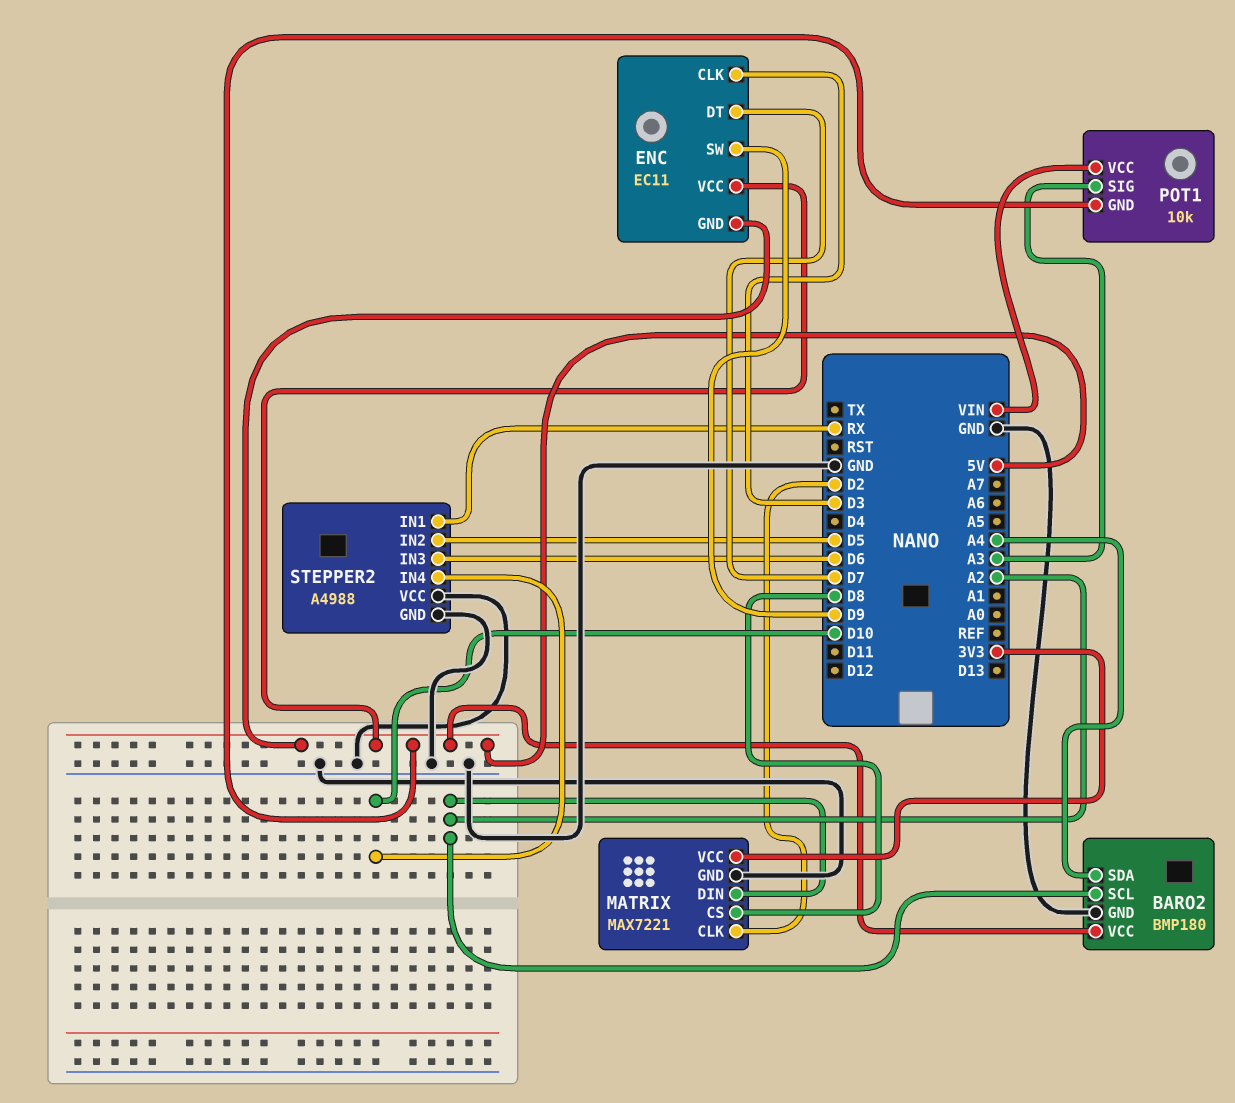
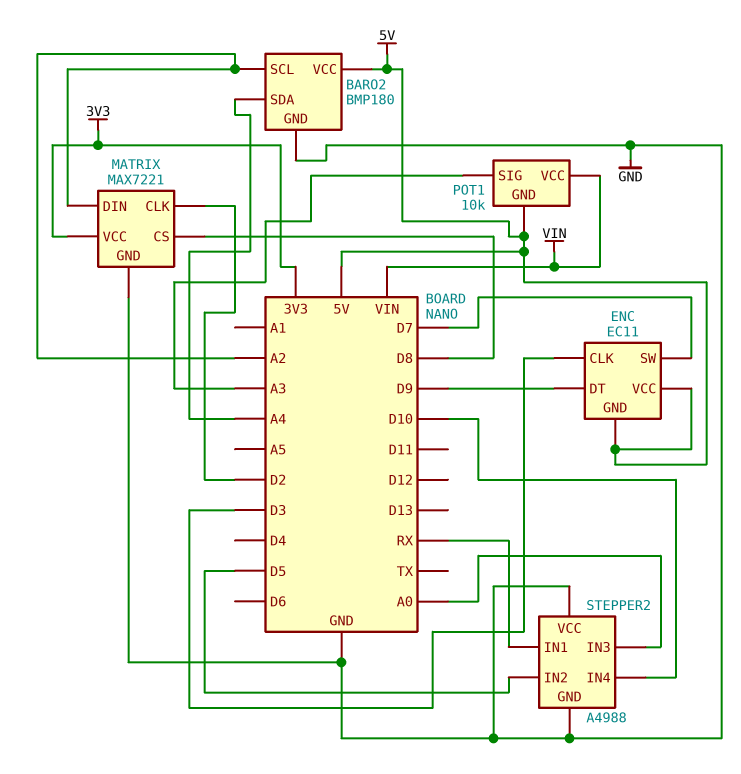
ENC pin DT: D7 -> D9
ENC pin SW: D9 -> D7
STEPPER2 pin IN3: D6 -> A0

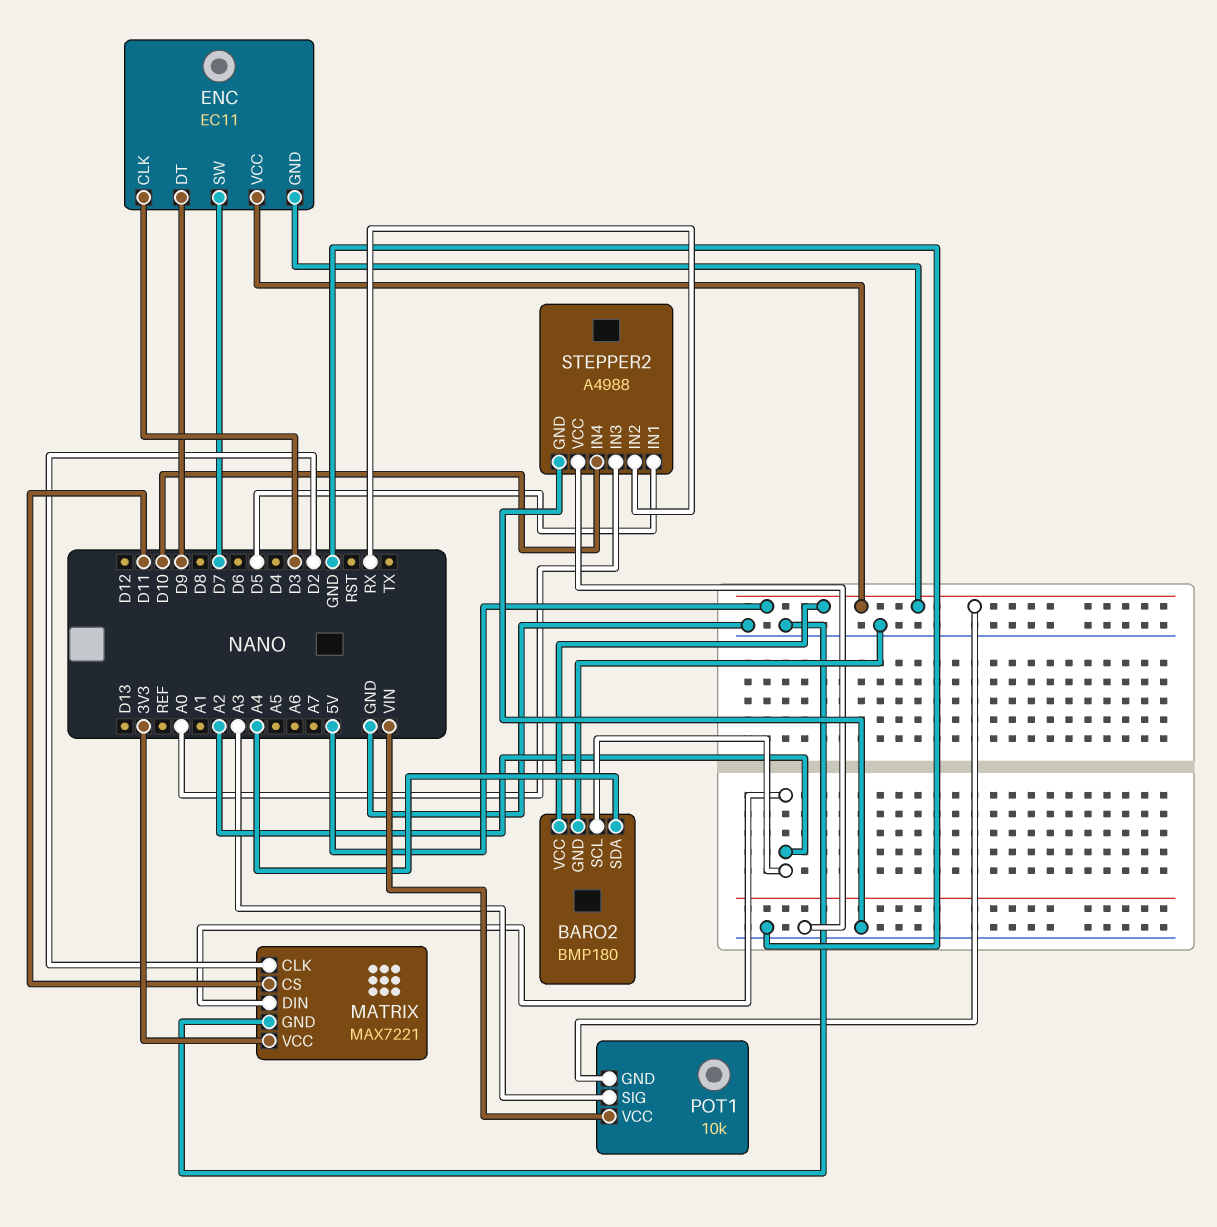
MATRIX pin CS: D8 -> D11
STEPPER2 pin IN1: RX -> D5
STEPPER2 pin IN2: D5 -> RX

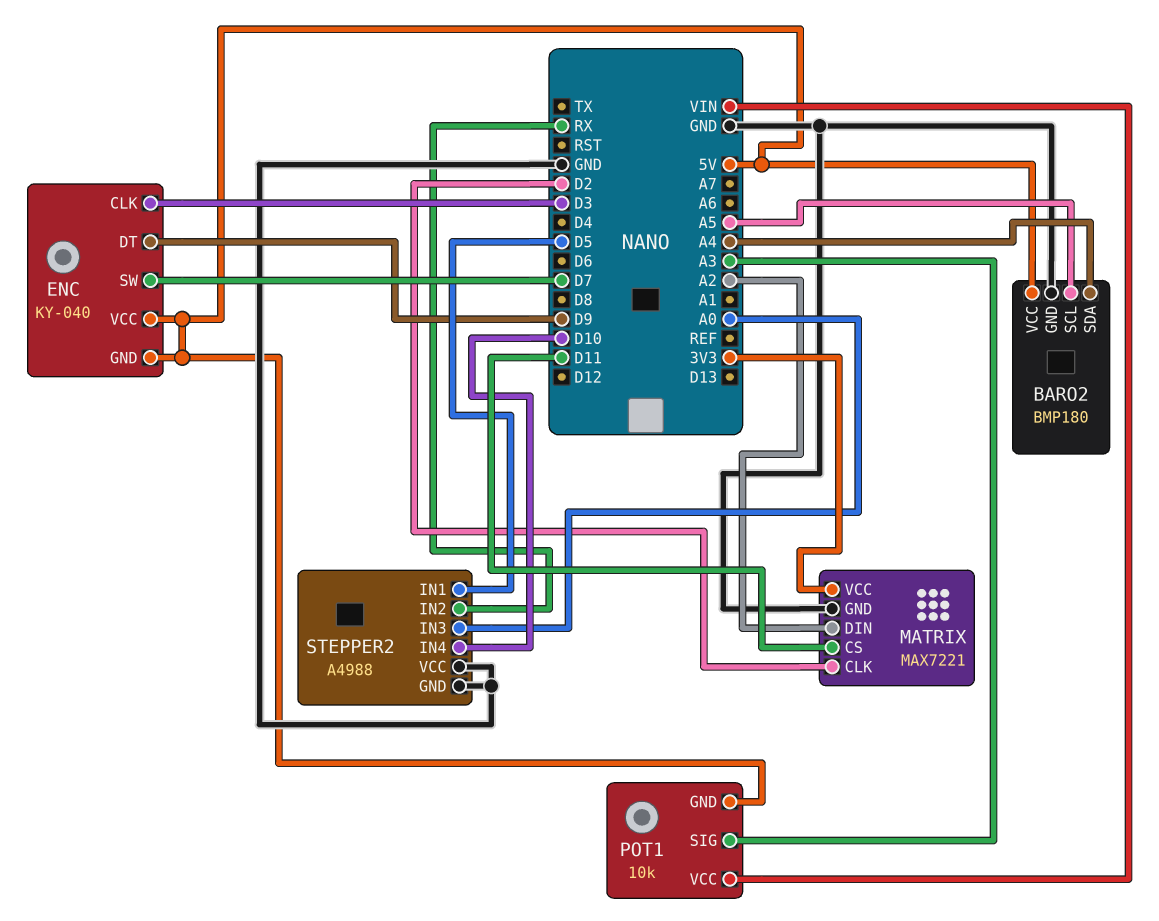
BARO2 pin SCL: A2 -> A5
ENC: EC11 -> KY-040

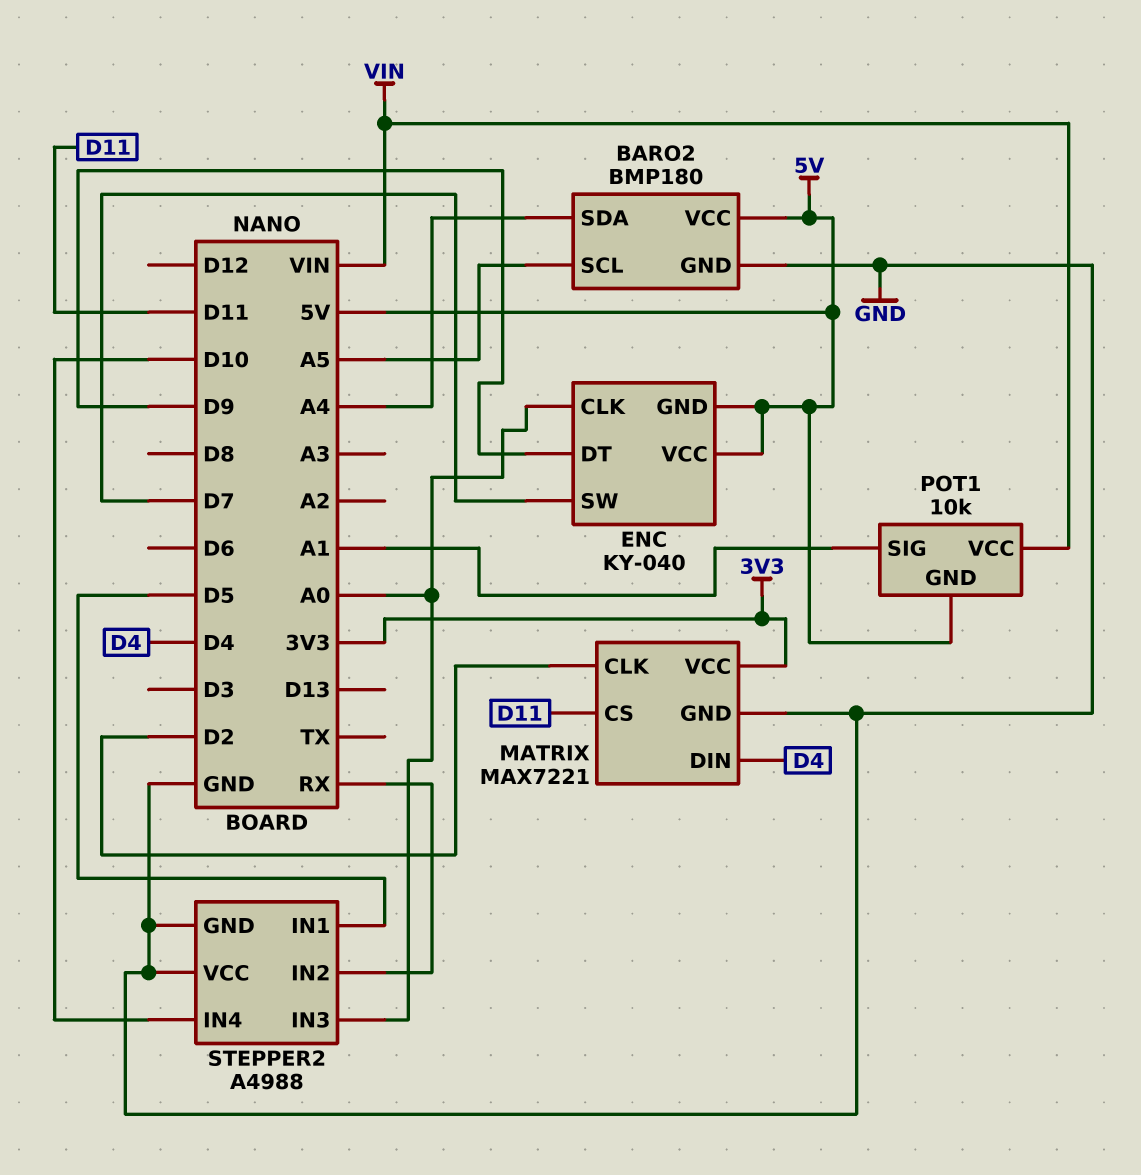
ENC pin CLK: D3 -> A0
MATRIX pin DIN: A2 -> D4
POT1 pin SIG: A3 -> A1

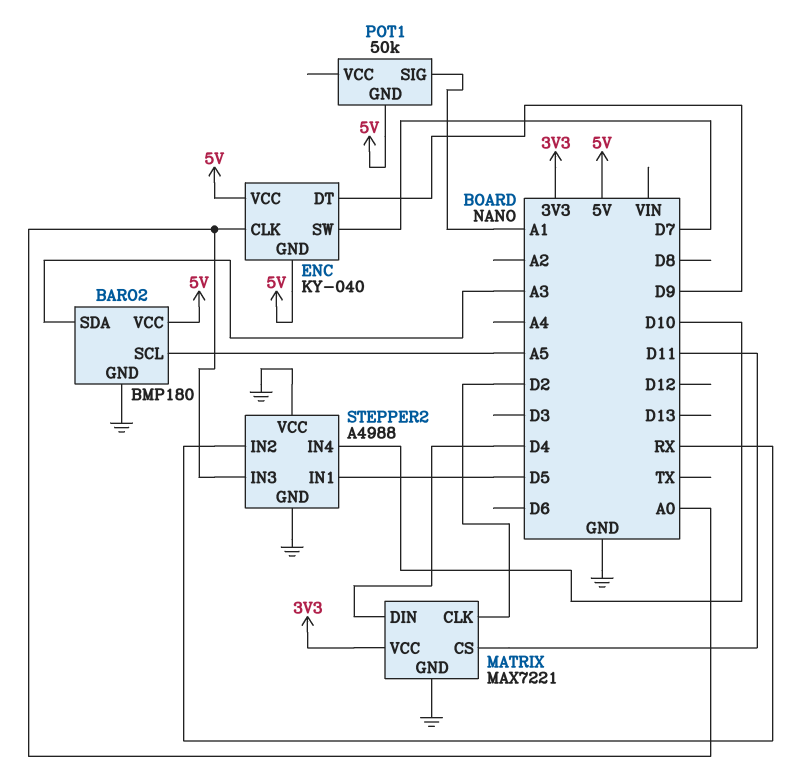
BARO2 pin SDA: A4 -> A3
POT1: 10k -> 50k
POT1 pin VCC: VIN -> none

